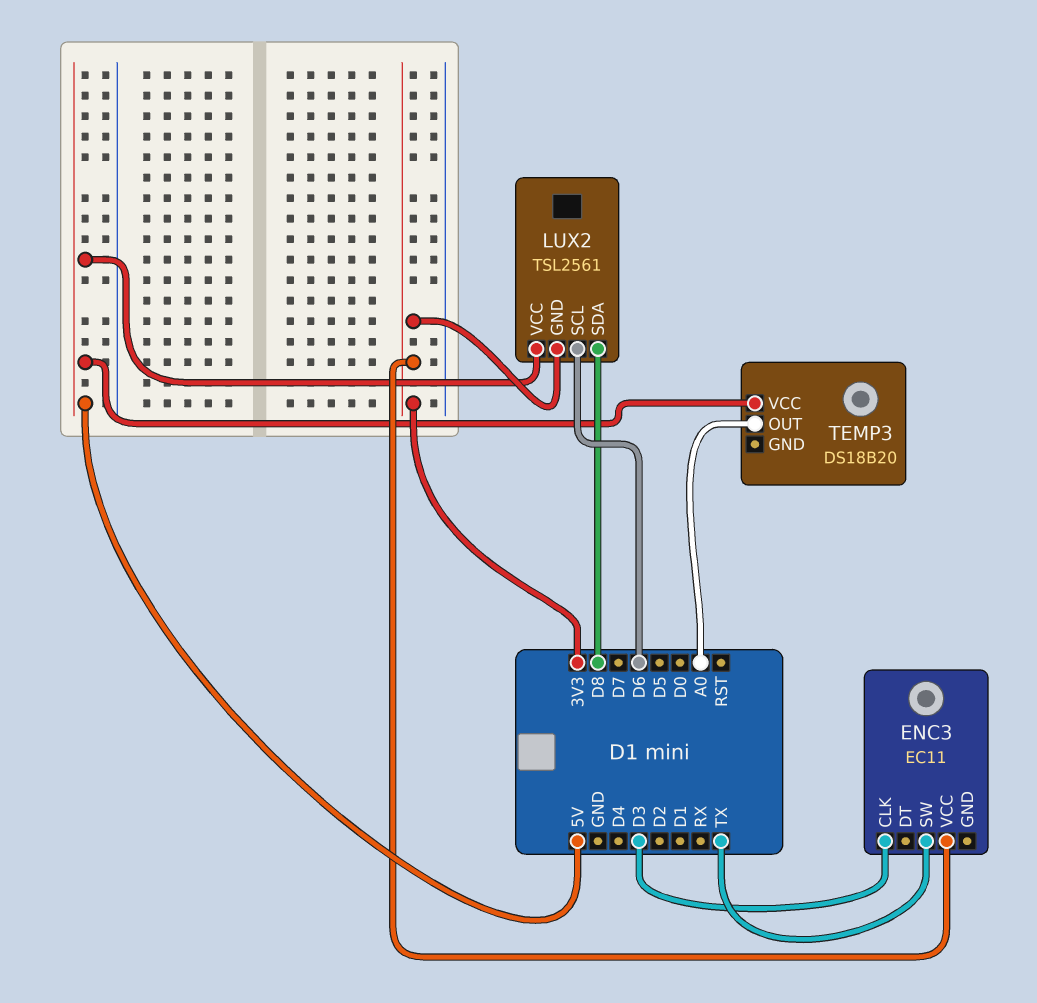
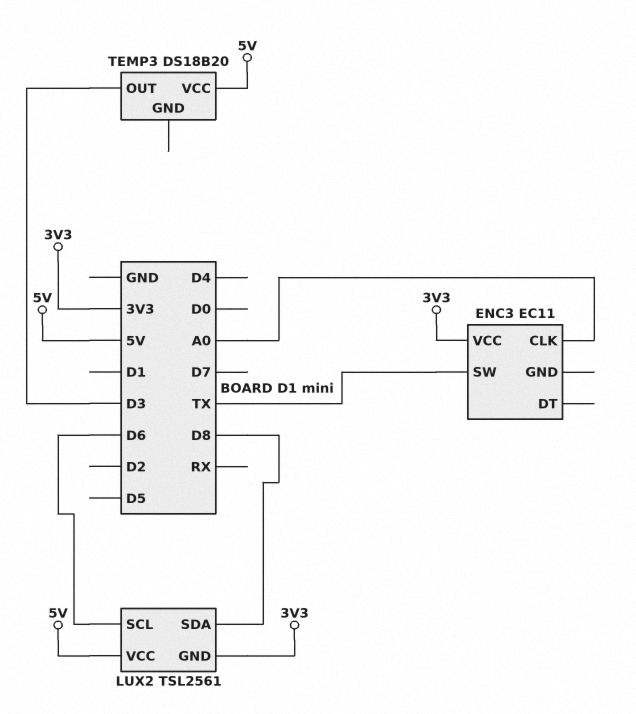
ENC3 pin CLK: D3 -> A0
TEMP3 pin OUT: A0 -> D3

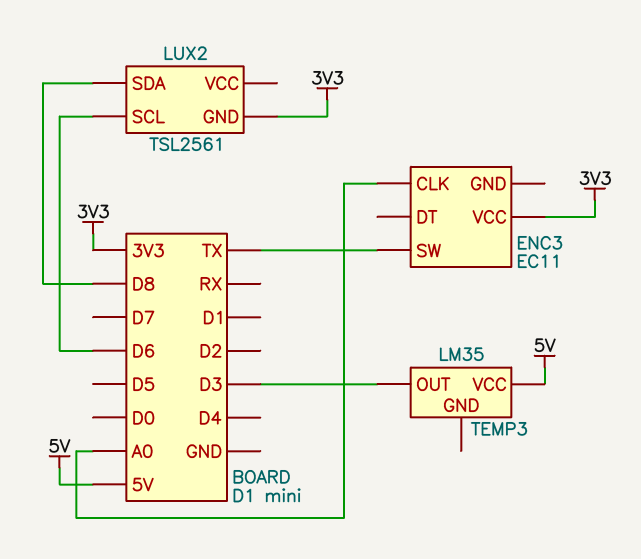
LUX2 pin VCC: 5V -> none
TEMP3: DS18B20 -> LM35

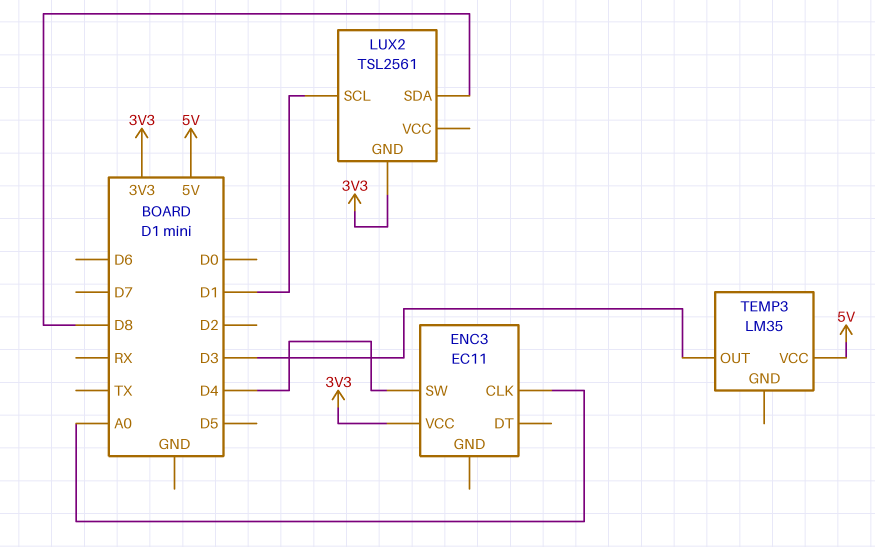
ENC3 pin SW: TX -> D4
LUX2 pin SCL: D6 -> D1

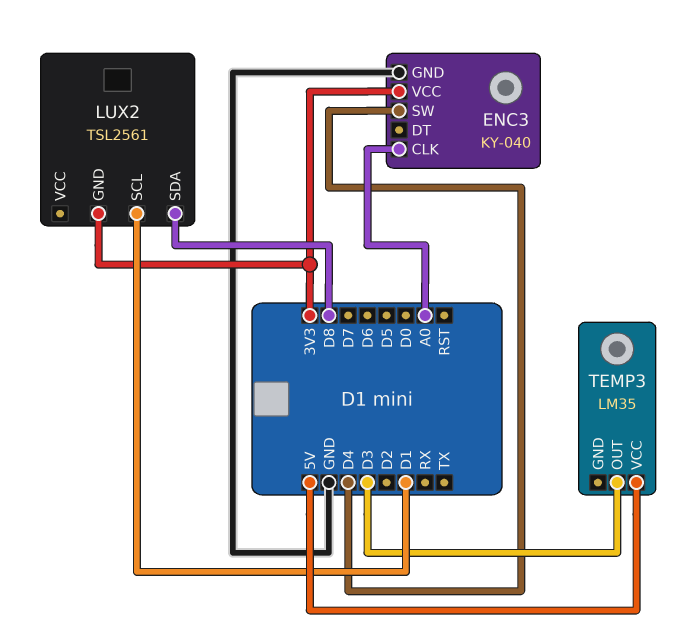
ENC3: EC11 -> KY-040
ENC3 pin GND: none -> GND

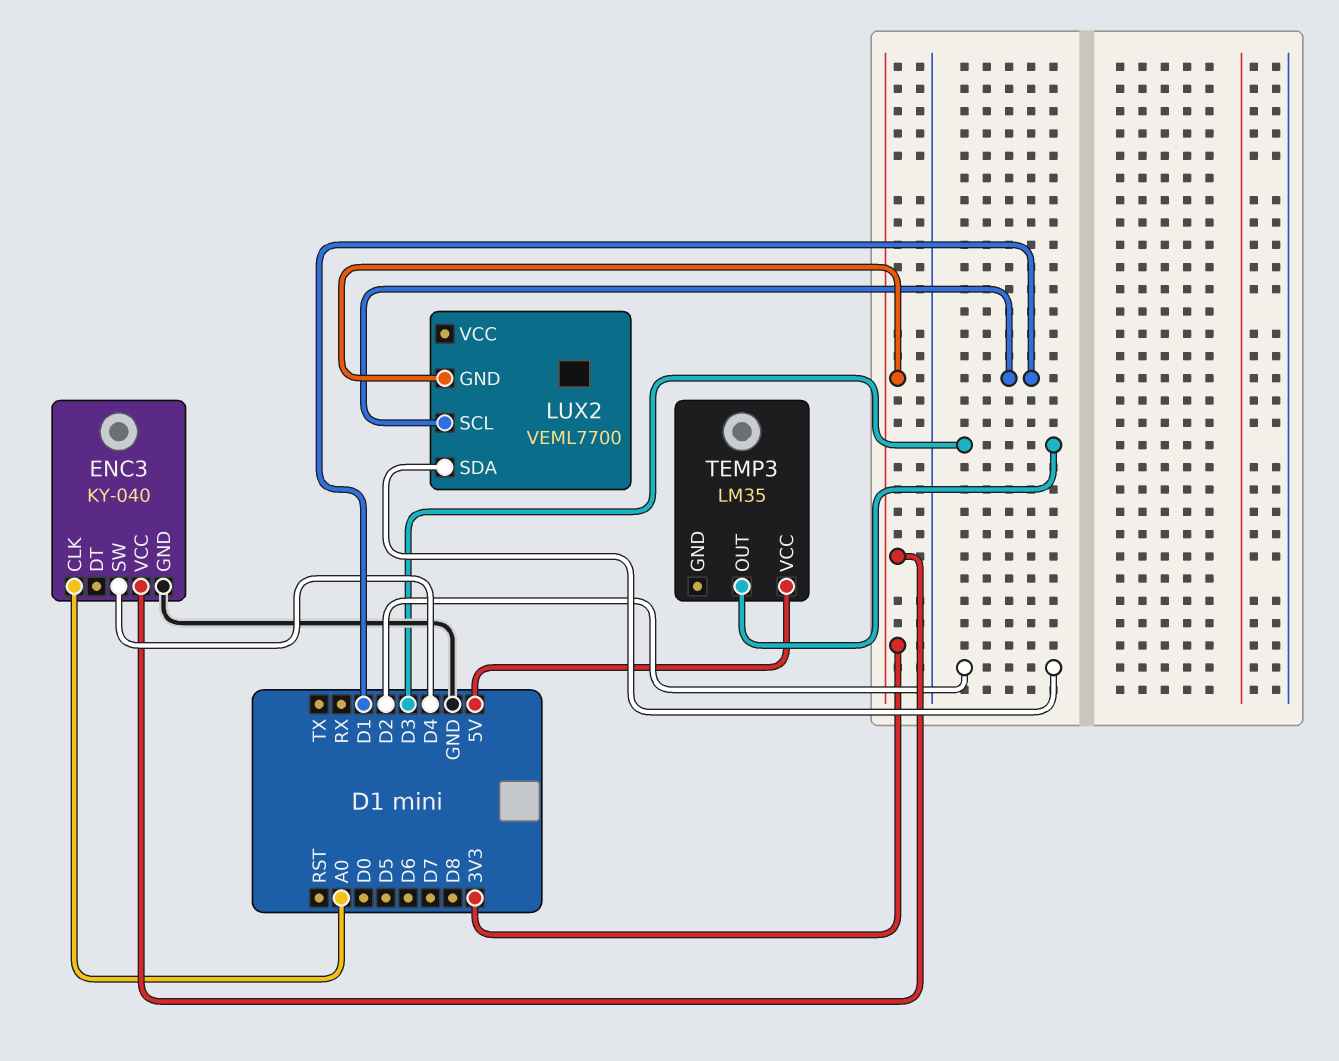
LUX2: TSL2561 -> VEML7700
LUX2 pin SDA: D8 -> D2

